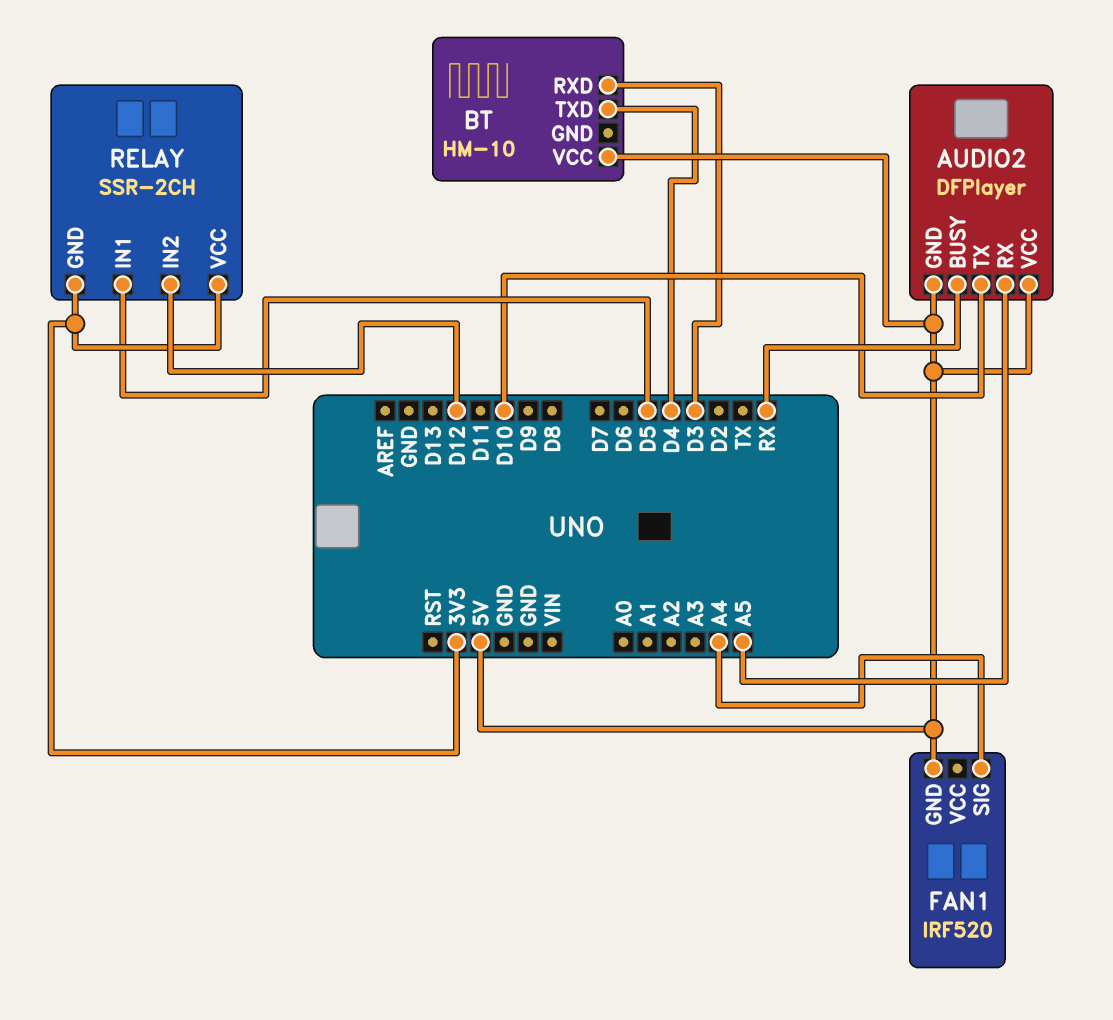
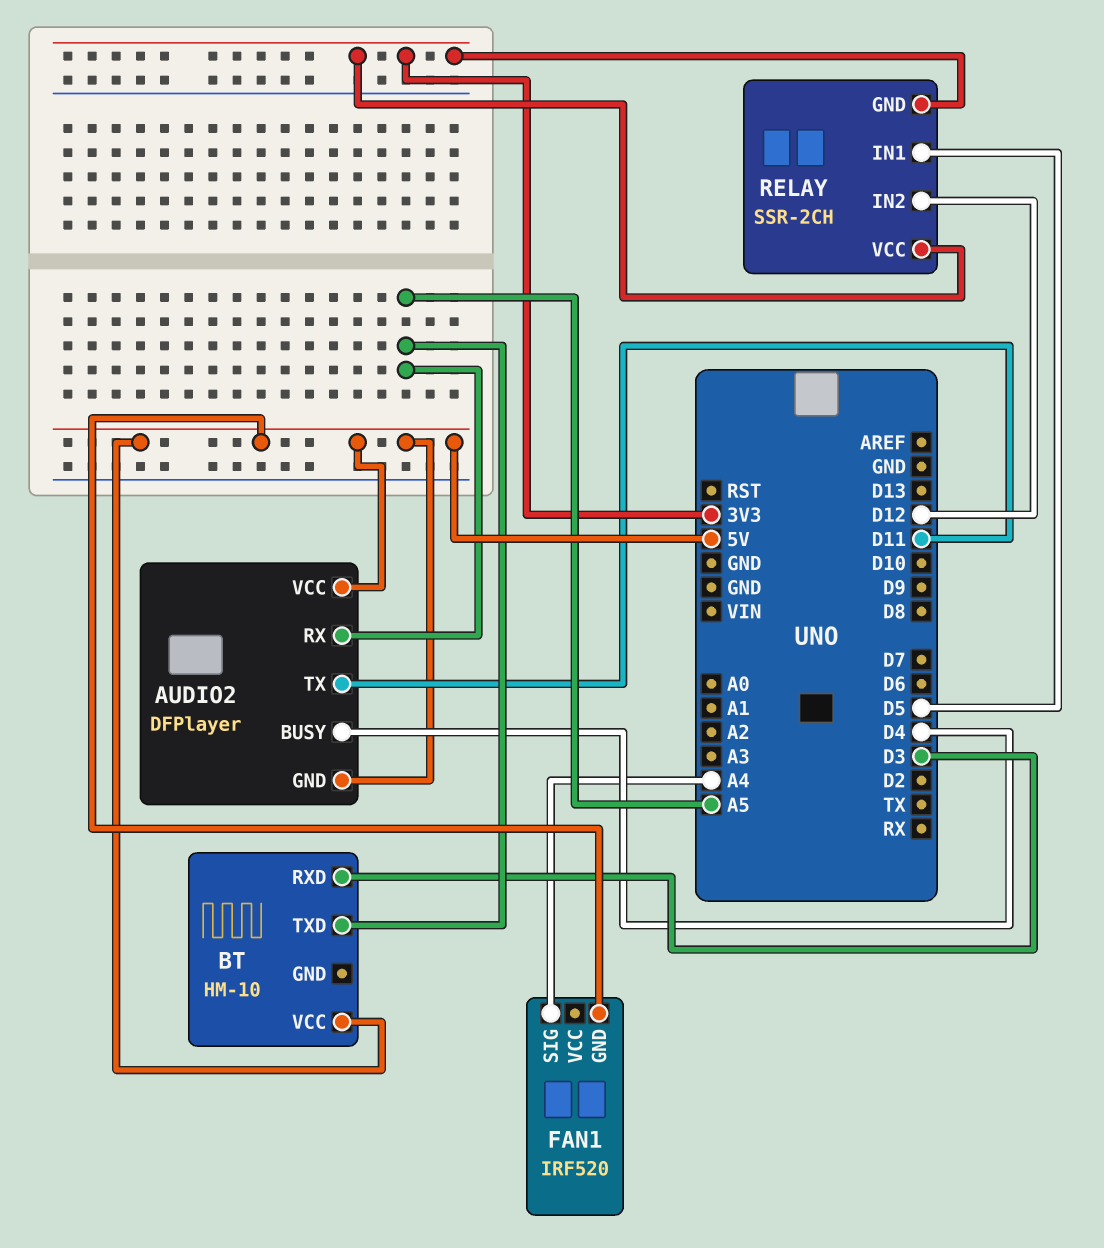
AUDIO2 pin BUSY: RX -> D4
AUDIO2 pin TX: D10 -> D11
BT pin TXD: D4 -> A5

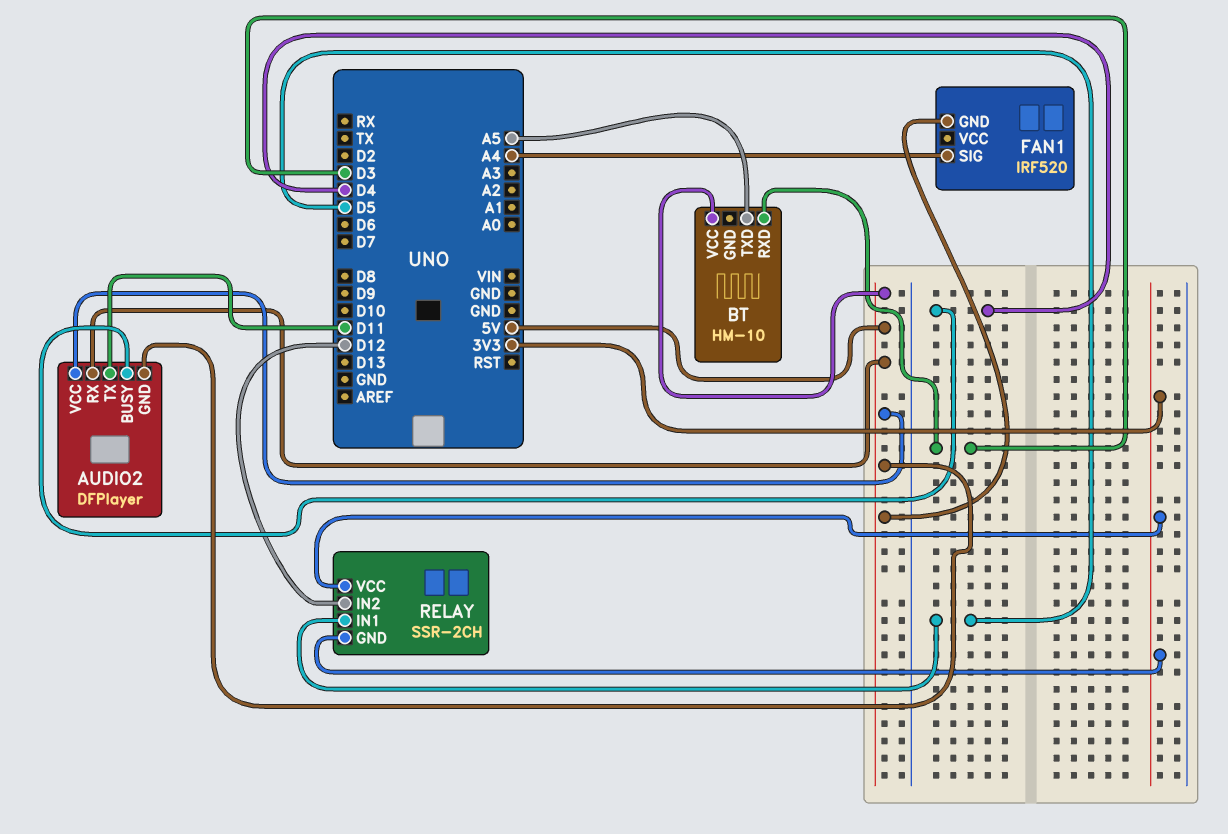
AUDIO2 pin RX: A5 -> 5V

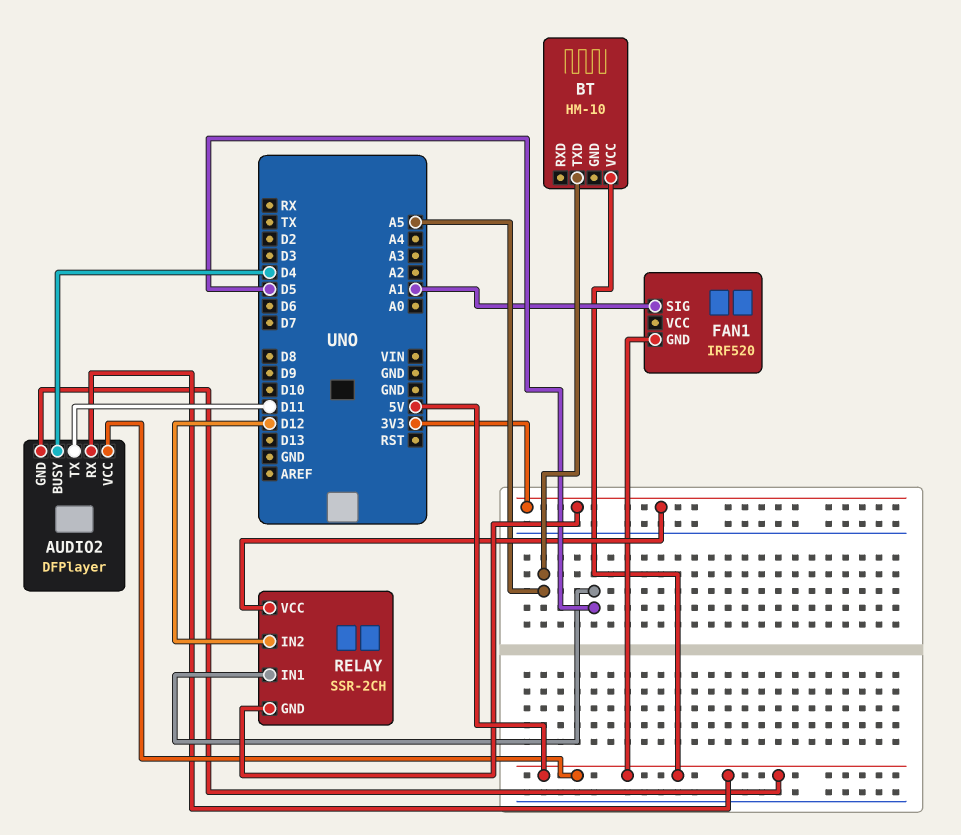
BT pin RXD: D3 -> none
FAN1 pin SIG: A4 -> A1

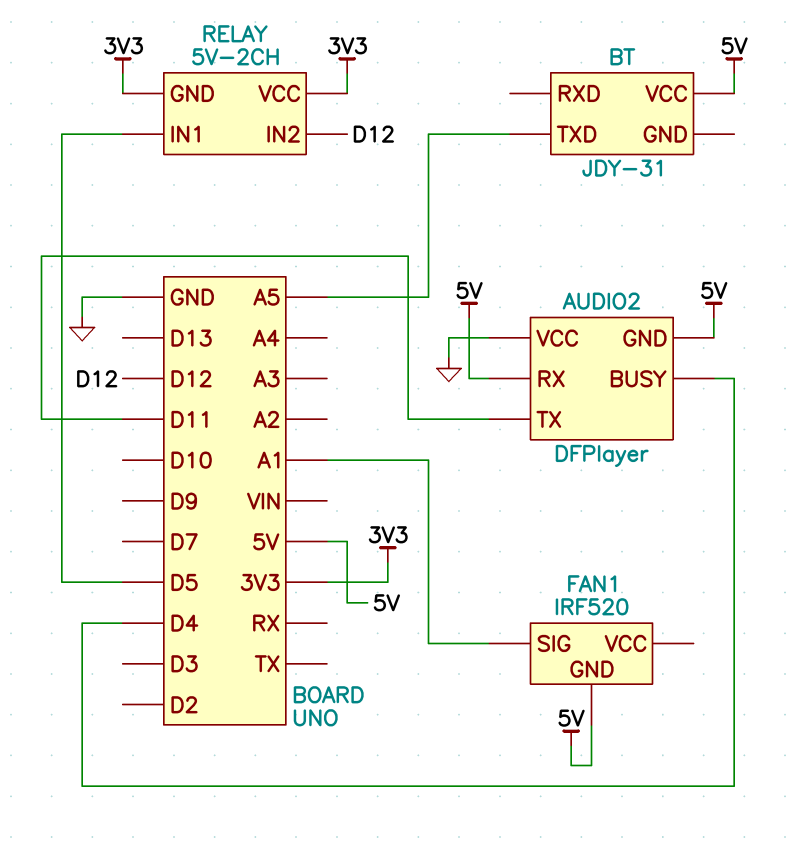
AUDIO2 pin VCC: 5V -> GND
BT: HM-10 -> JDY-31
RELAY: SSR-2CH -> 5V-2CH

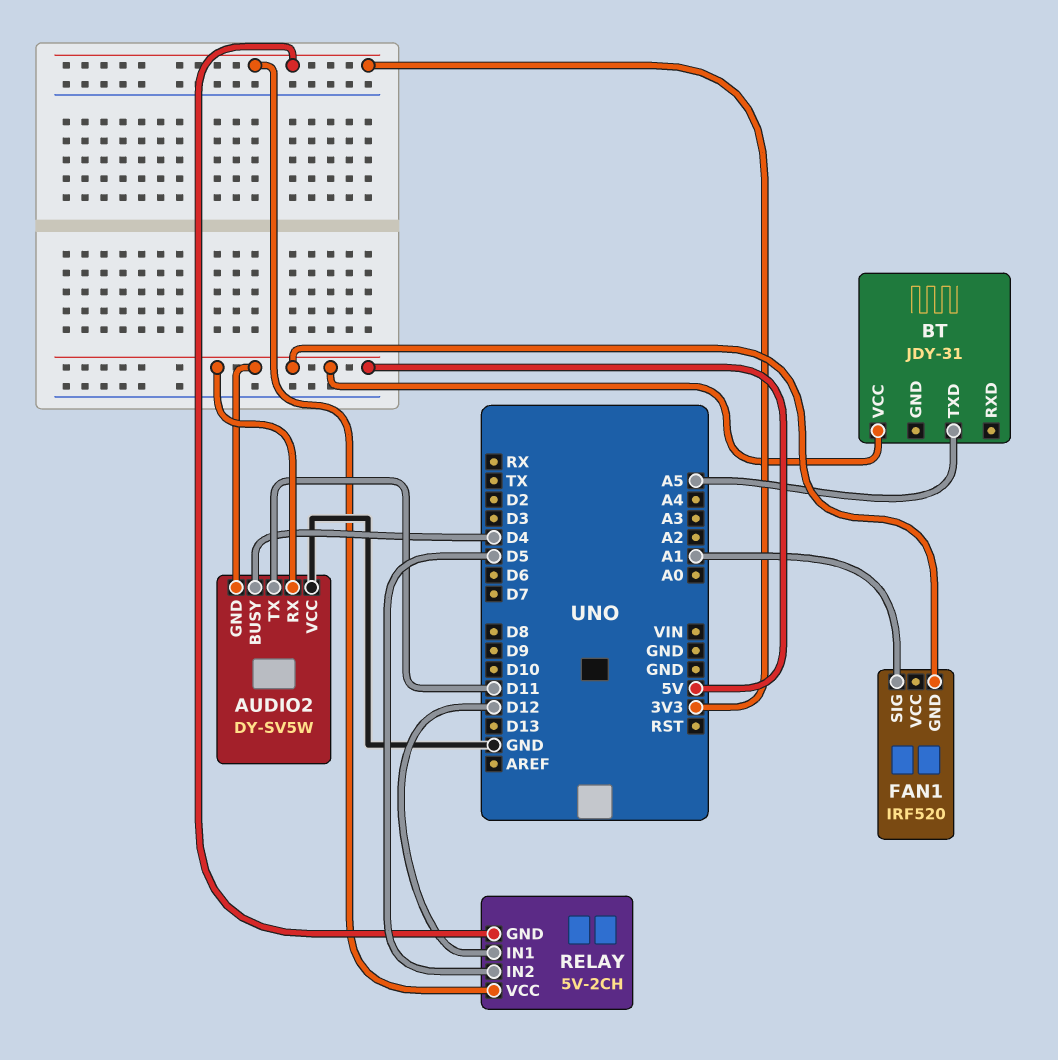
AUDIO2: DFPlayer -> DY-SV5W
RELAY pin IN1: D5 -> D12
RELAY pin IN2: D12 -> D5

